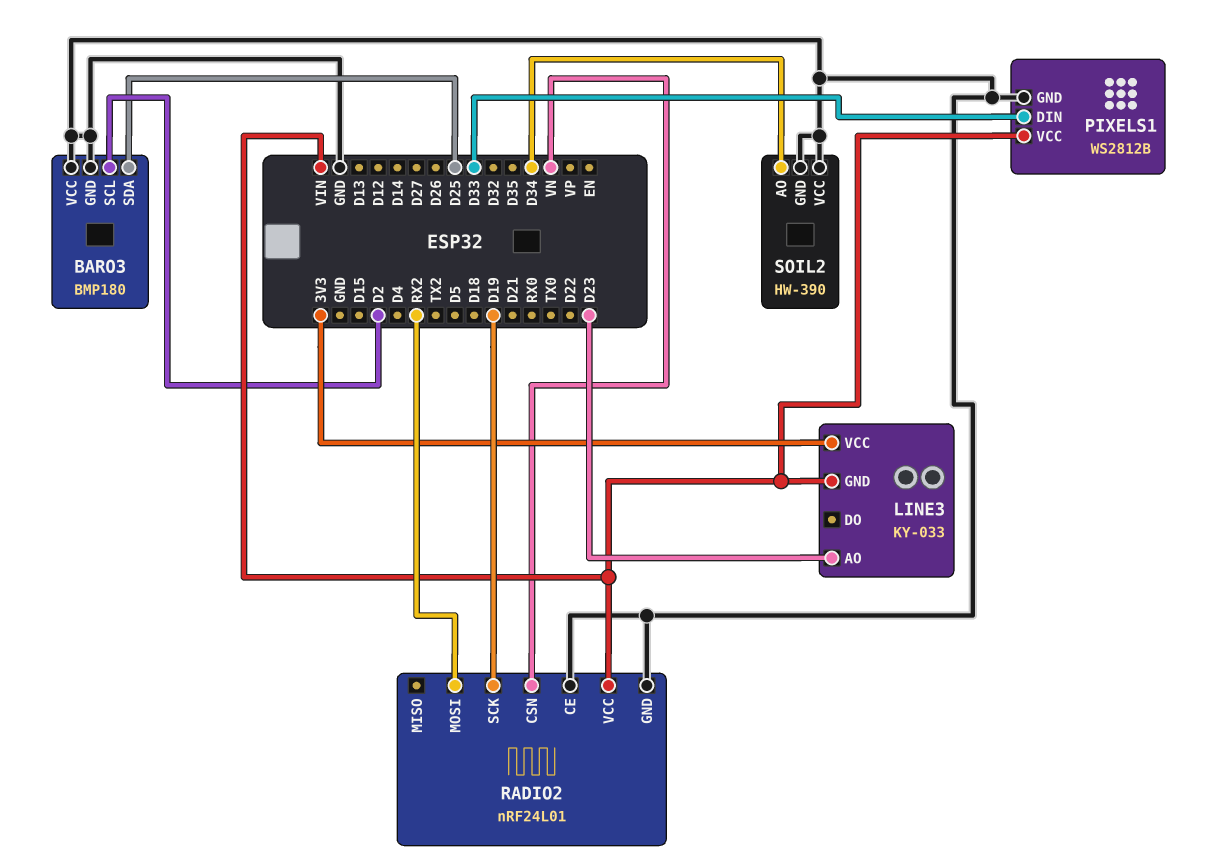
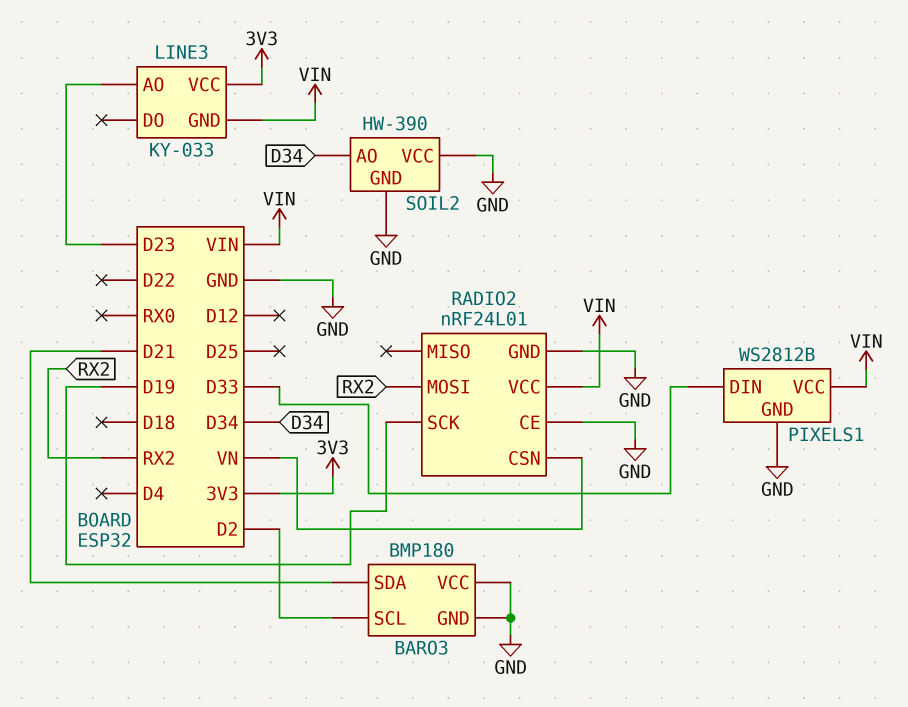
BARO3 pin SDA: D25 -> D21

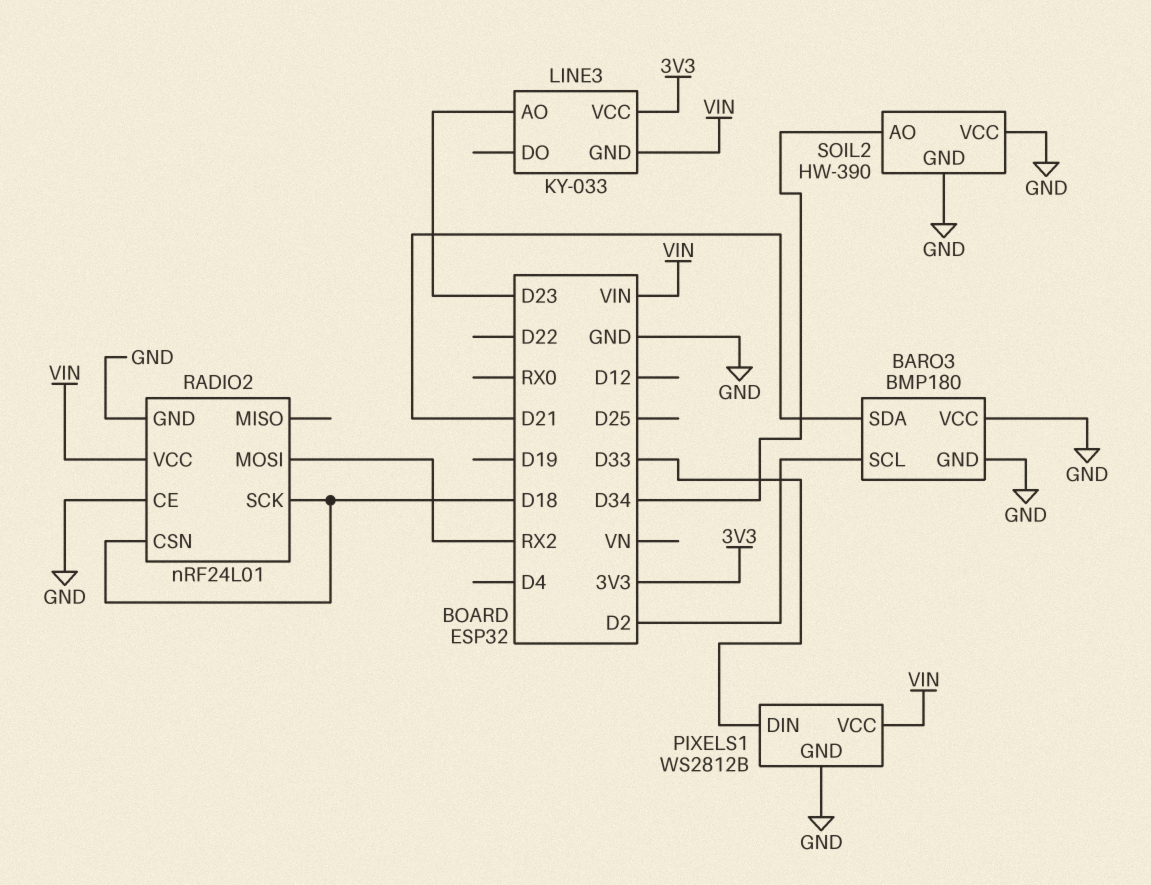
RADIO2 pin CSN: VN -> D18
RADIO2 pin SCK: D19 -> D18

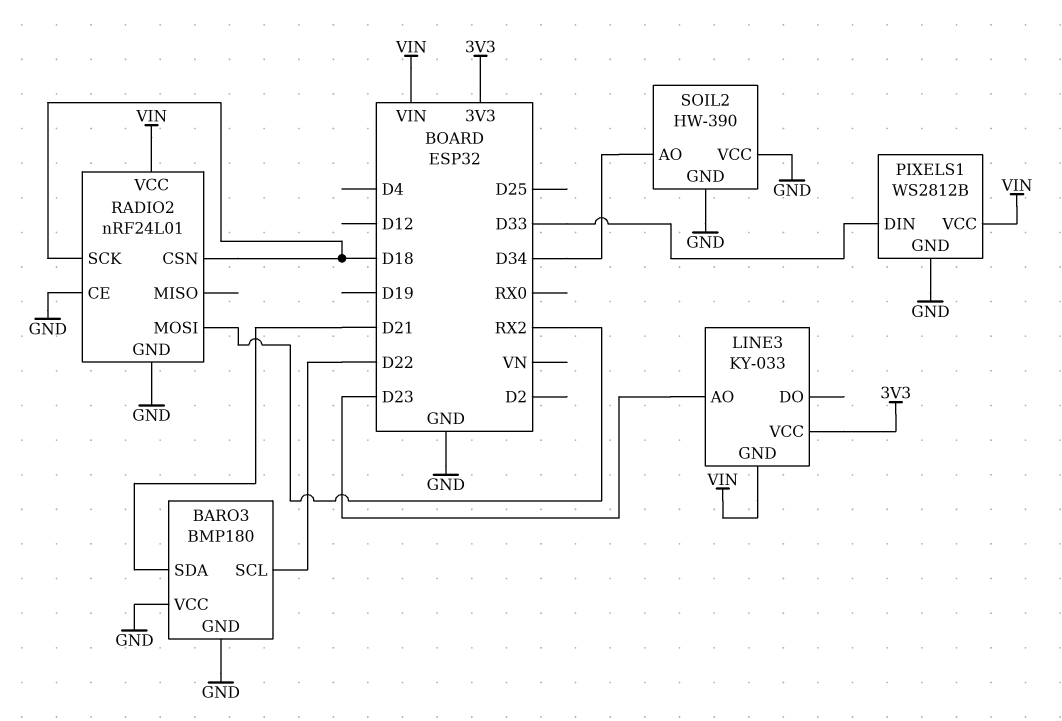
BARO3 pin SCL: D2 -> D22

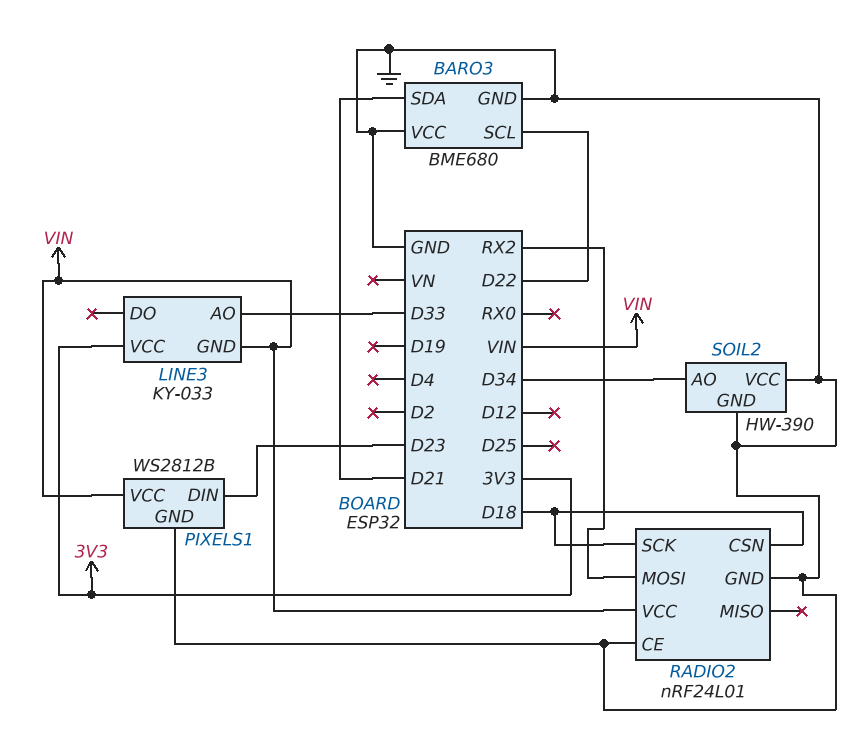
BARO3: BMP180 -> BME680
LINE3 pin AO: D23 -> D33
PIXELS1 pin DIN: D33 -> D23

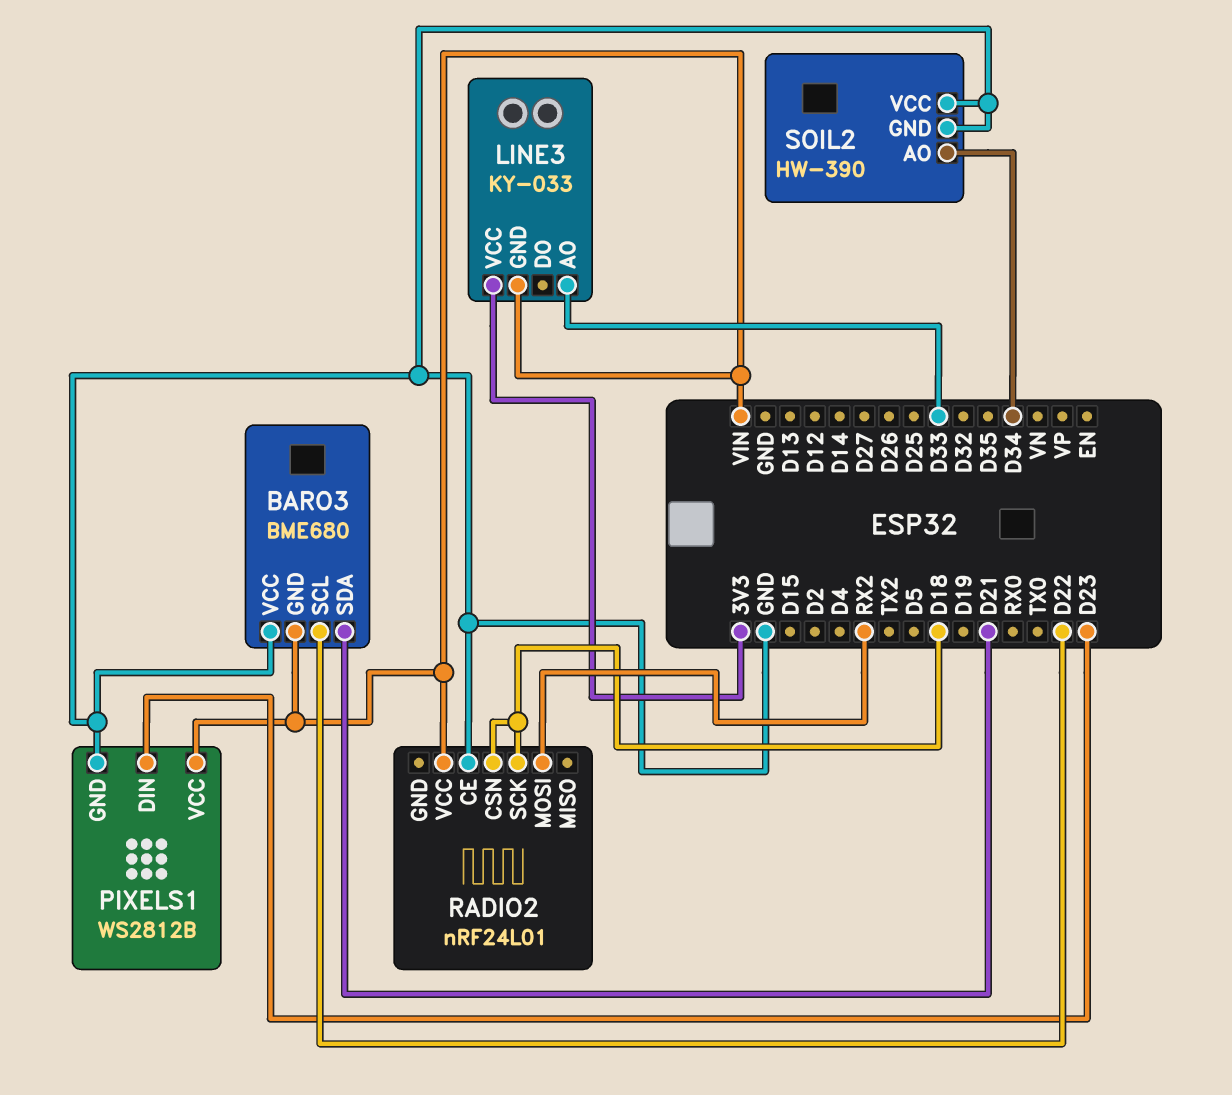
BARO3 pin GND: GND -> VIN
RADIO2 pin GND: GND -> none

